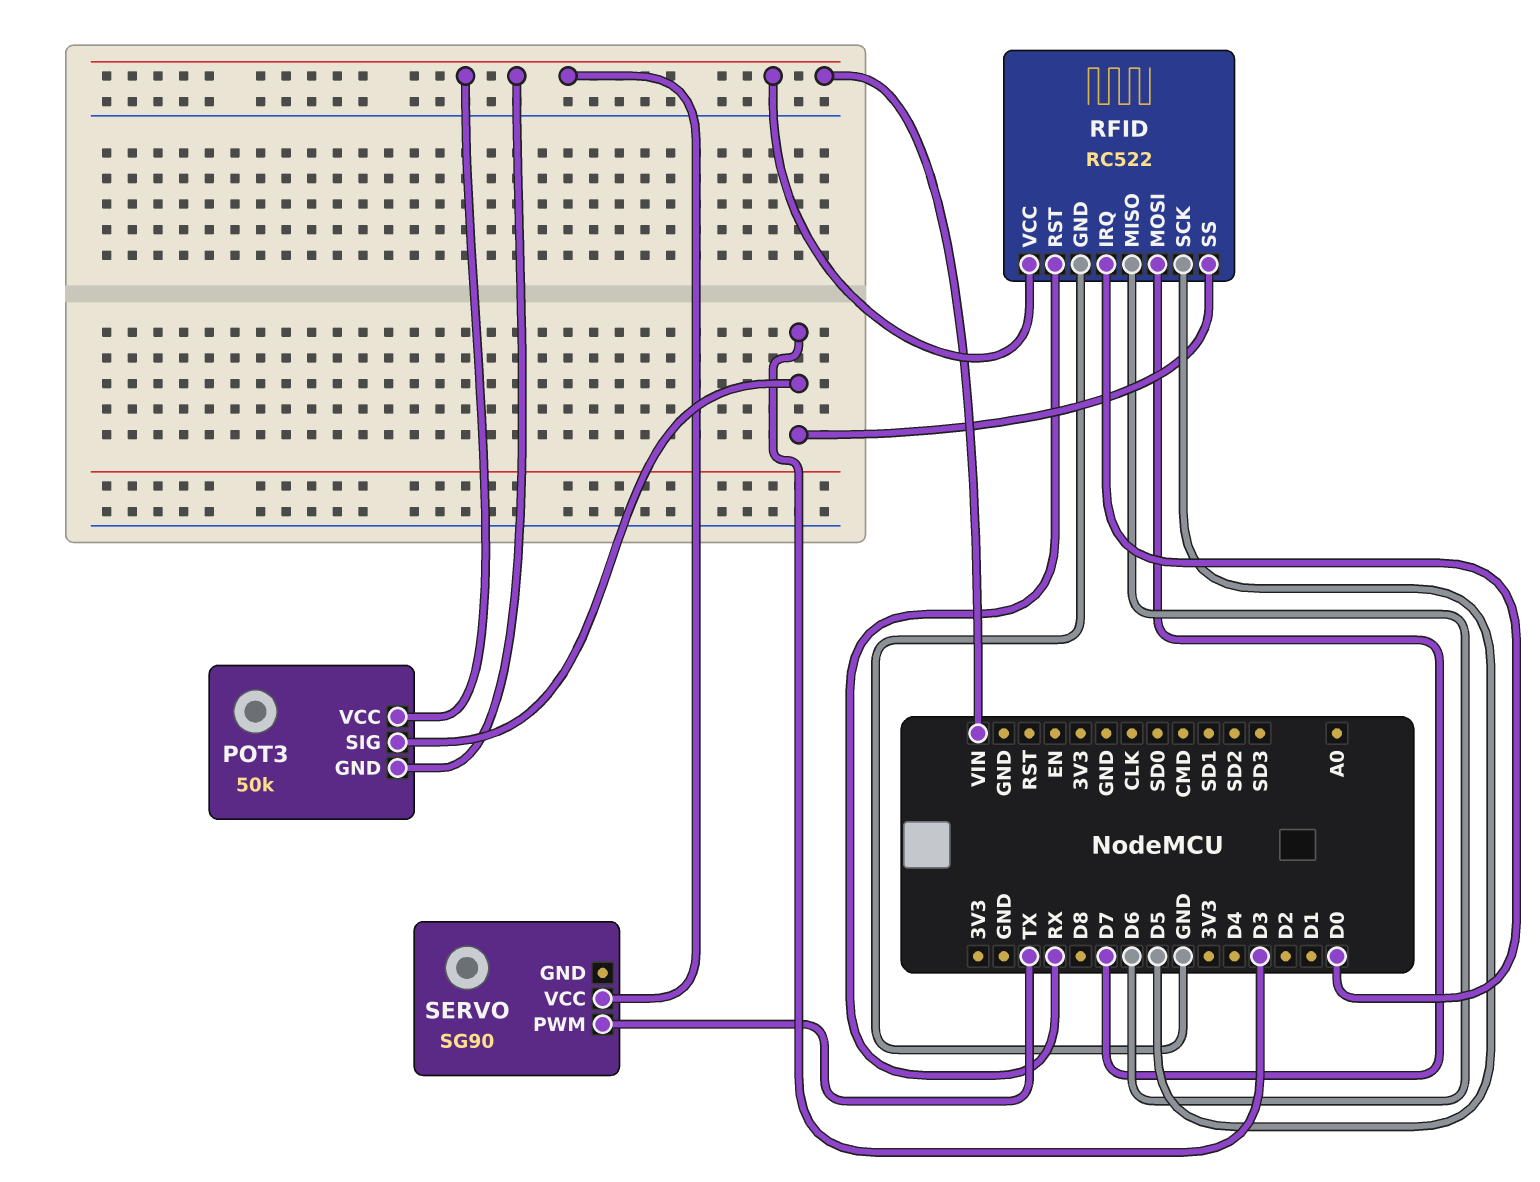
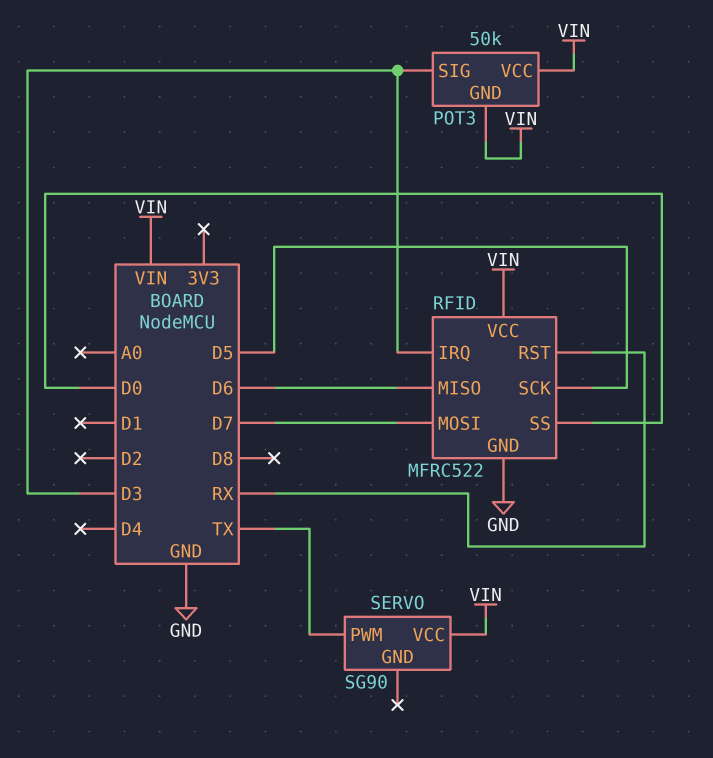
RFID: RC522 -> MFRC522
RFID pin IRQ: D0 -> D3
RFID pin SS: D3 -> D0

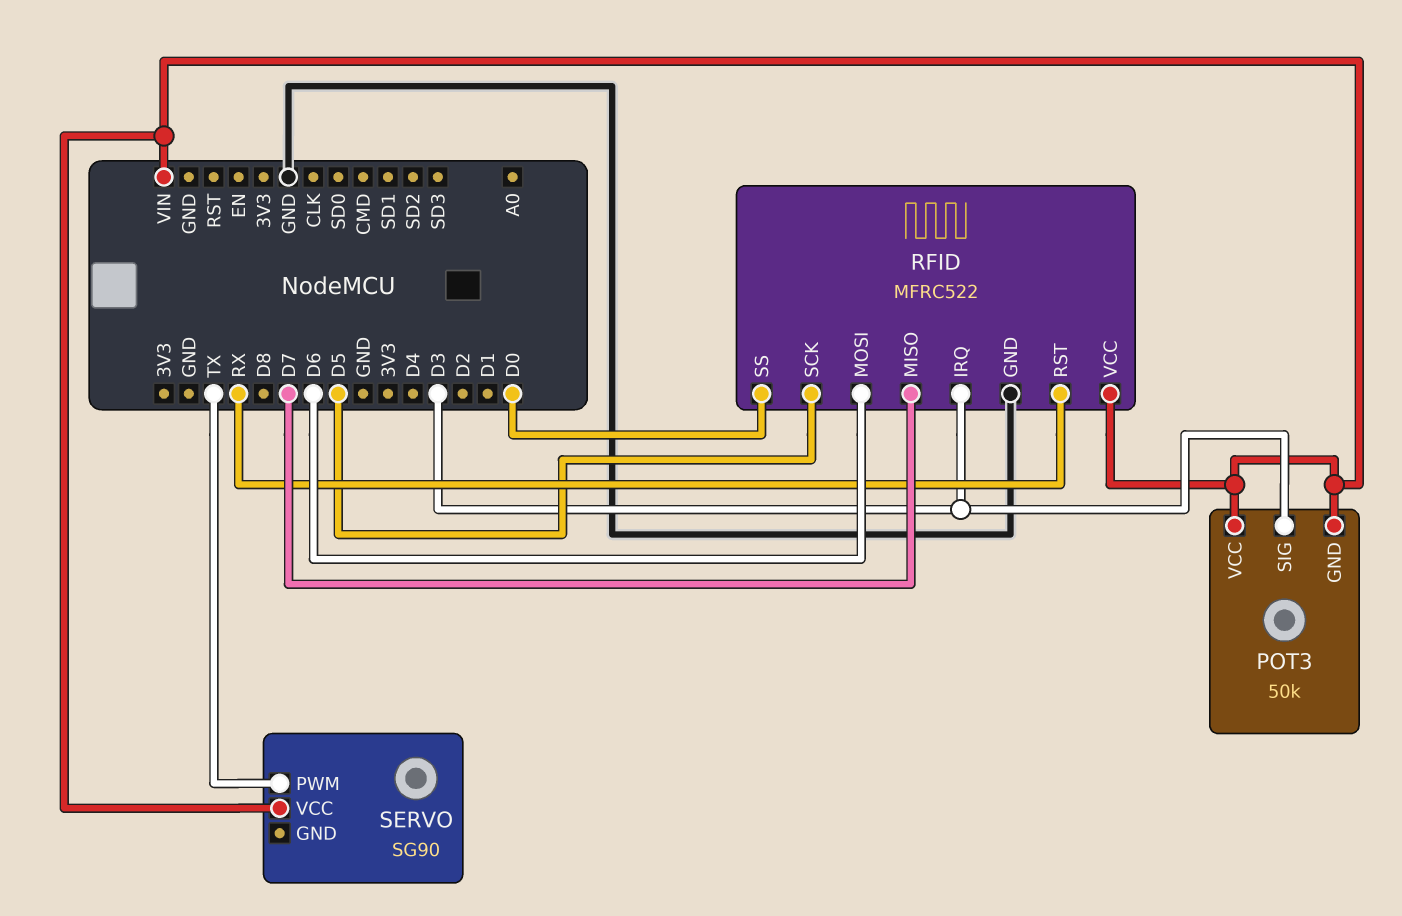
RFID pin MISO: D6 -> D7
RFID pin MOSI: D7 -> D6

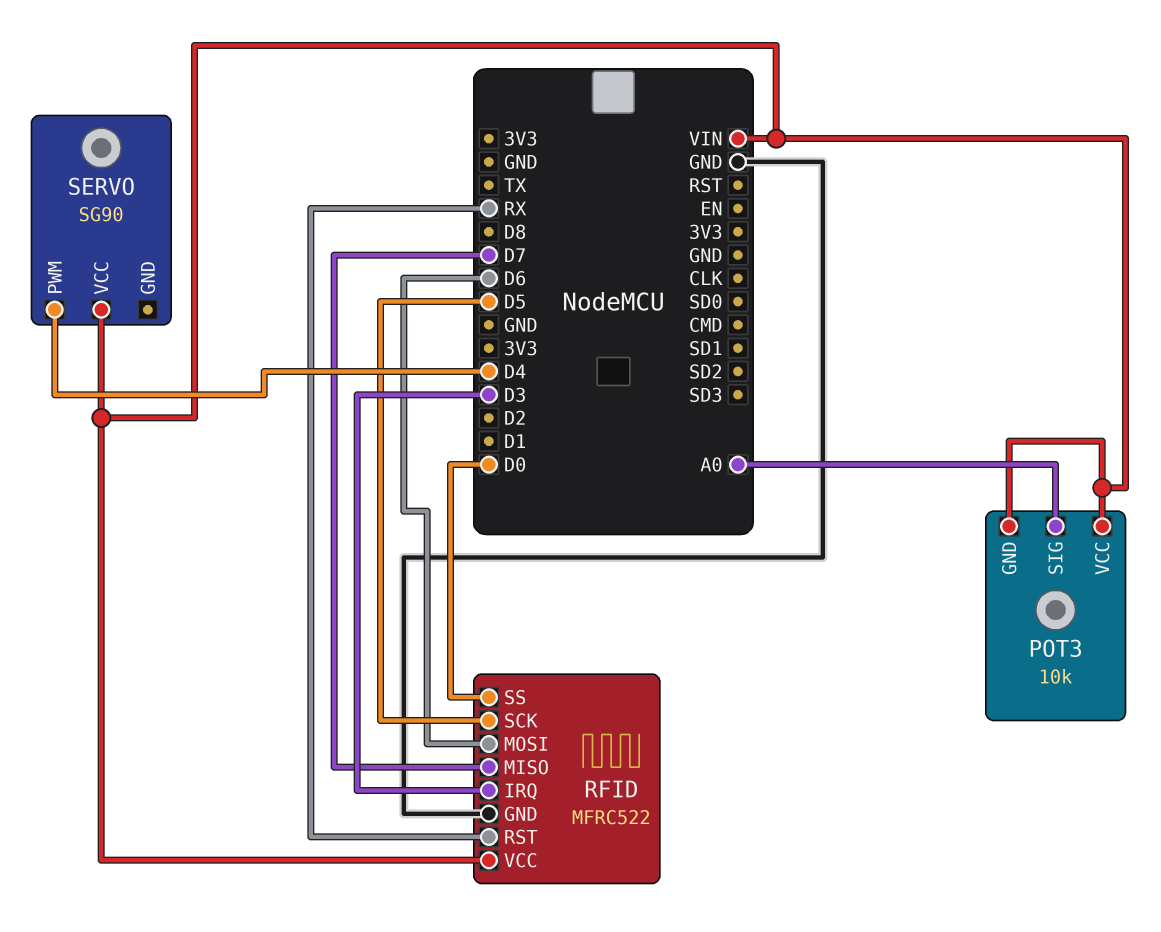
POT3: 50k -> 10k
POT3 pin SIG: D3 -> A0
SERVO pin PWM: TX -> D4

